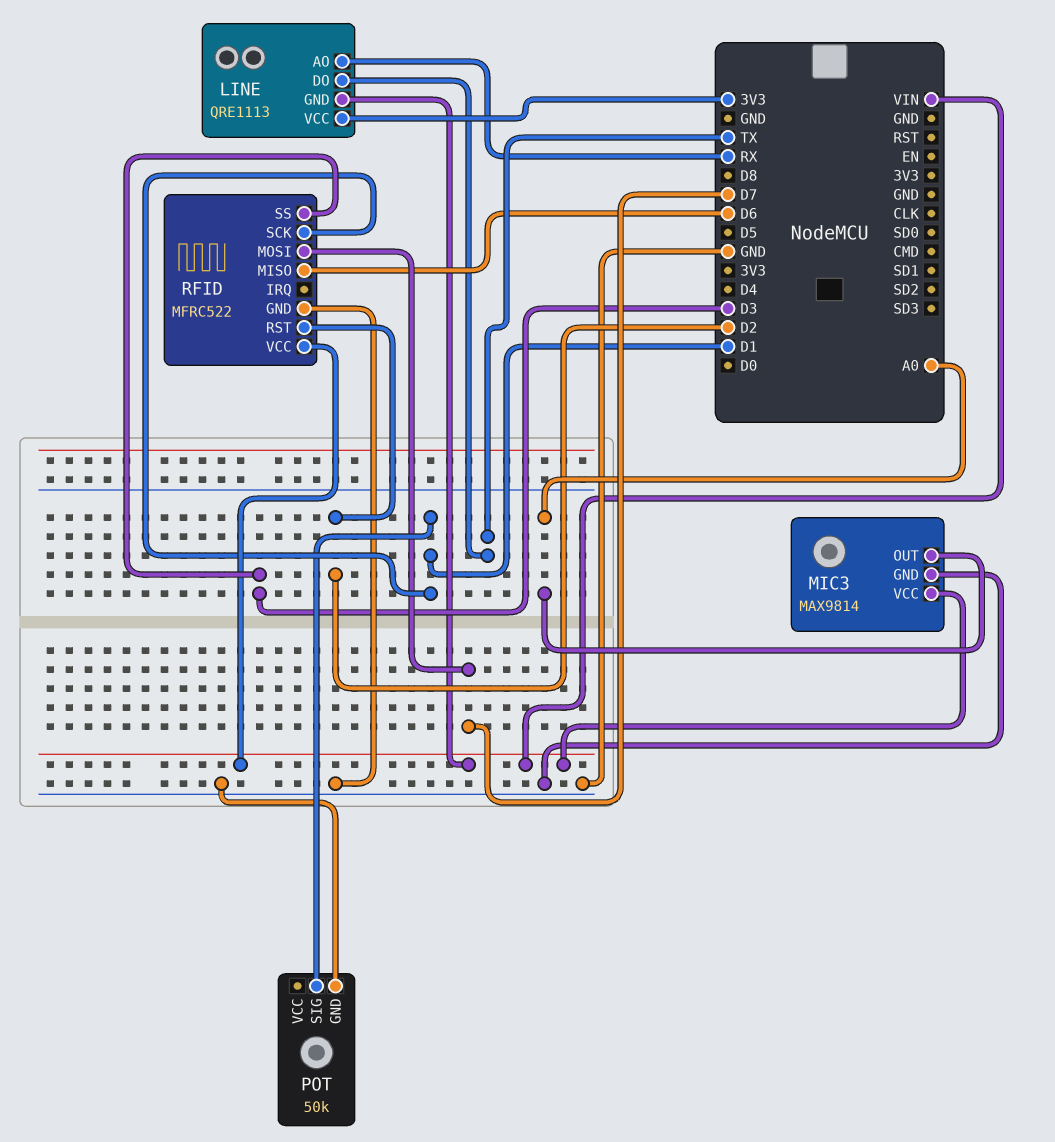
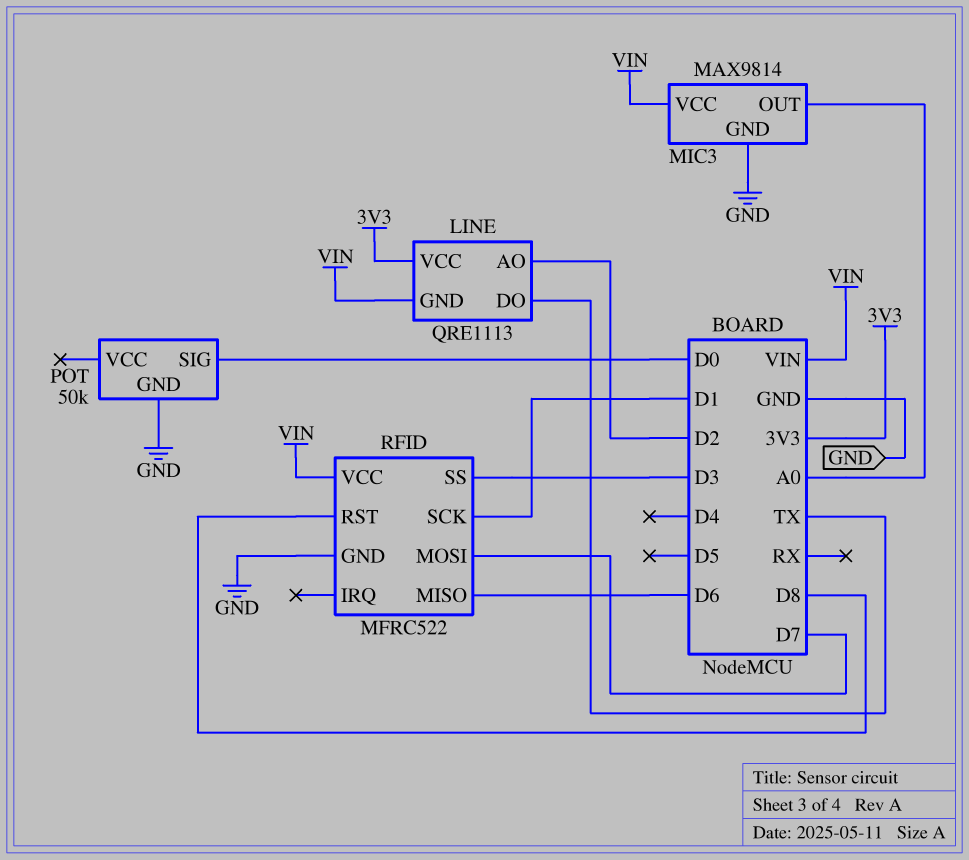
LINE pin AO: RX -> D2
POT pin SIG: D1 -> D0
RFID pin RST: D2 -> D8

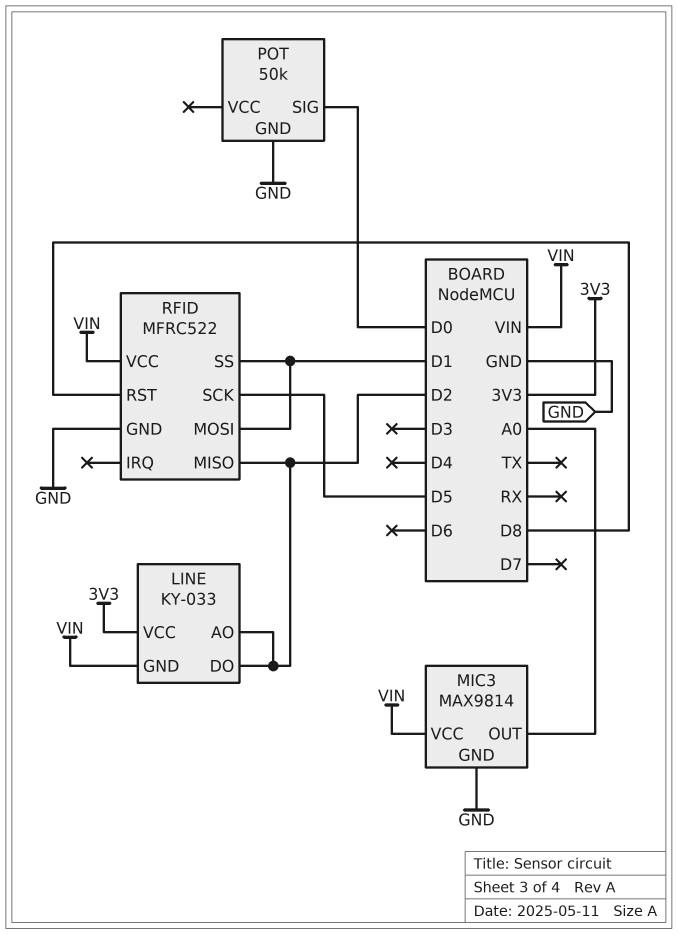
LINE: QRE1113 -> KY-033
LINE pin DO: TX -> D2
RFID pin MISO: D6 -> D2
RFID pin MOSI: D7 -> D1
RFID pin SCK: D1 -> D5
RFID pin SS: D3 -> D1

